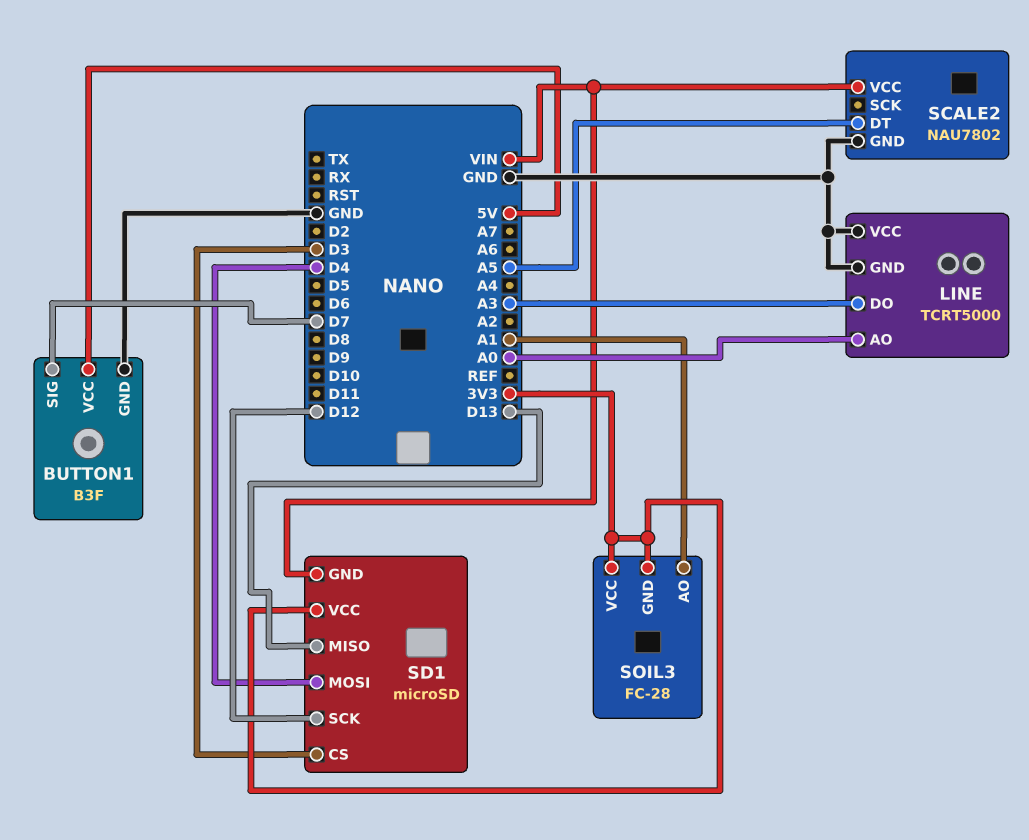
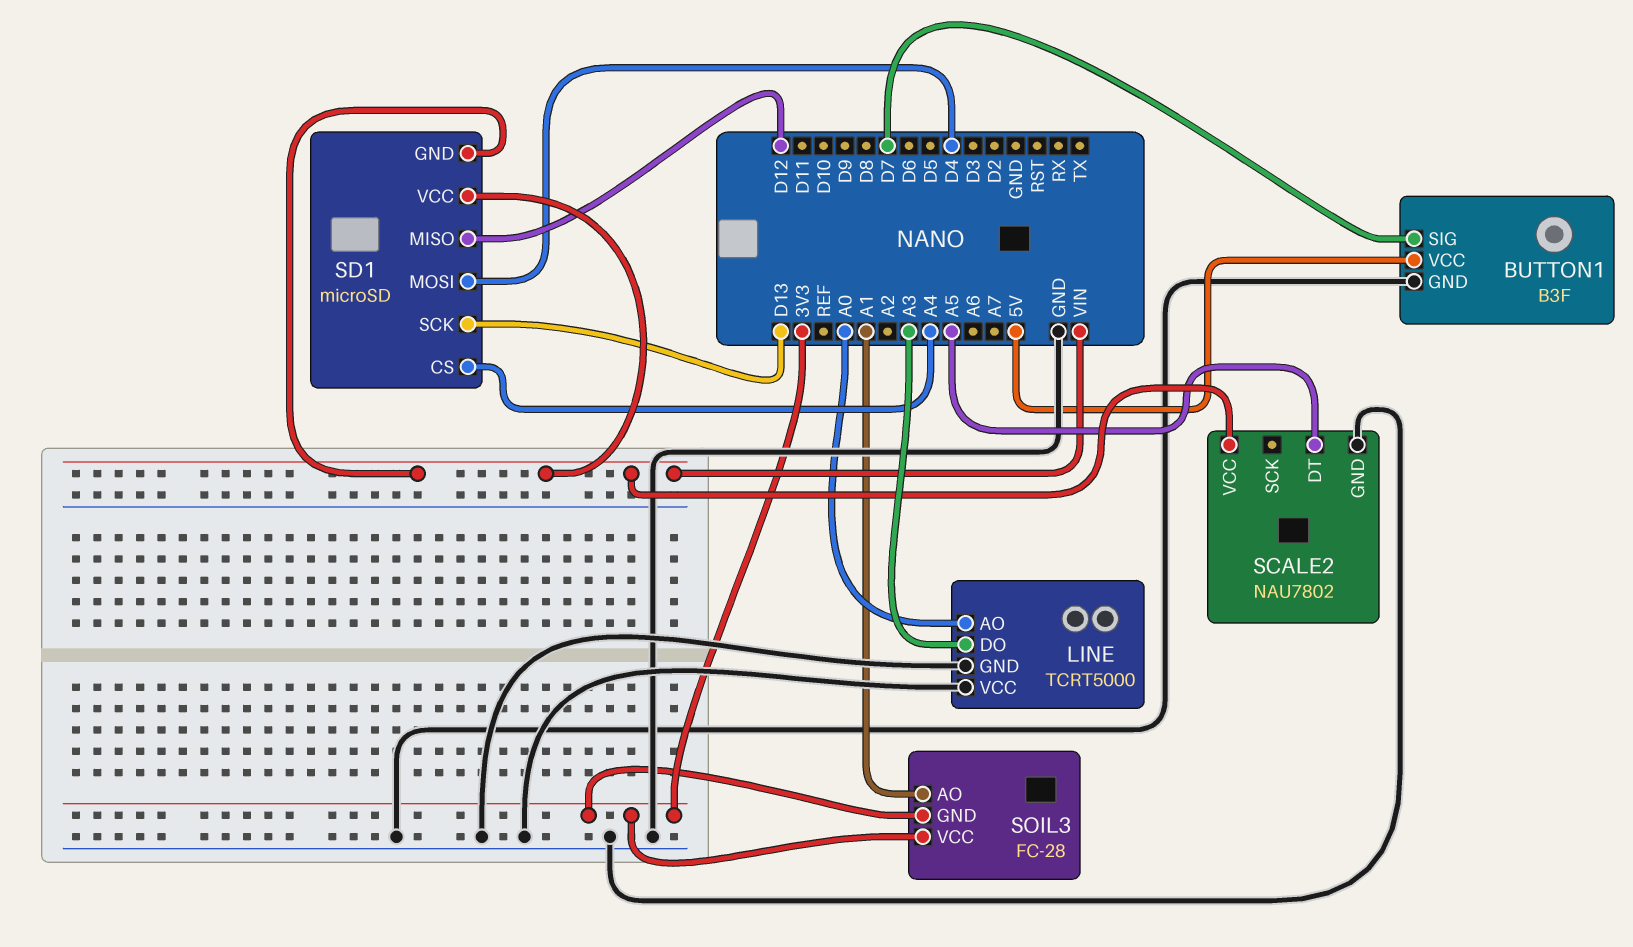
SD1 pin CS: D3 -> A4
SD1 pin MISO: D13 -> D12
SD1 pin SCK: D12 -> D13
SD1 pin VCC: 3V3 -> VIN

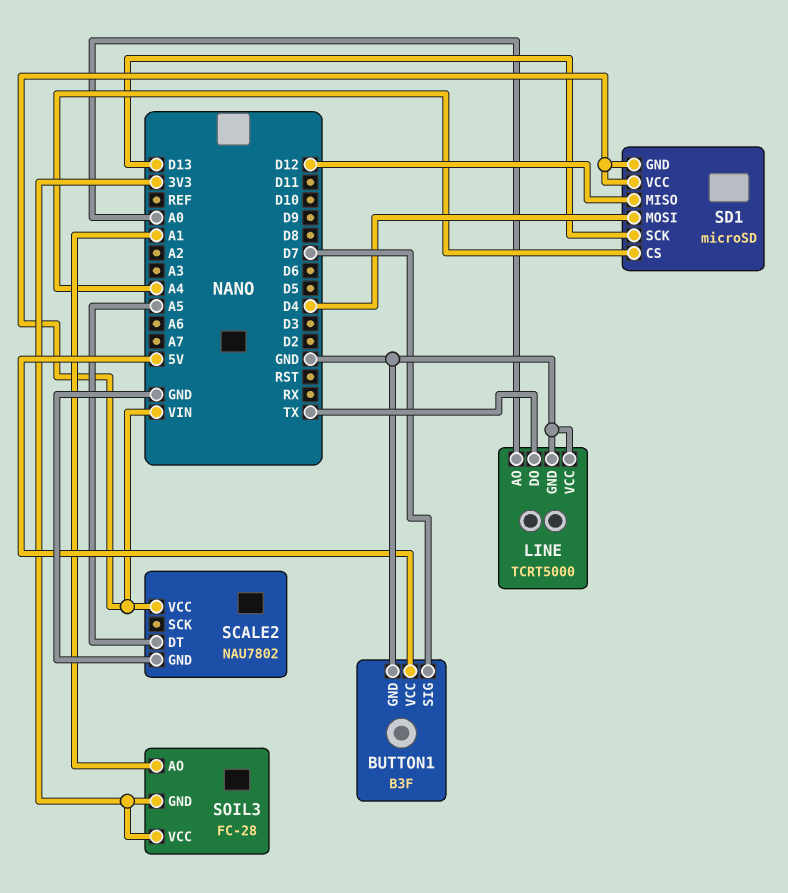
LINE pin DO: A3 -> TX

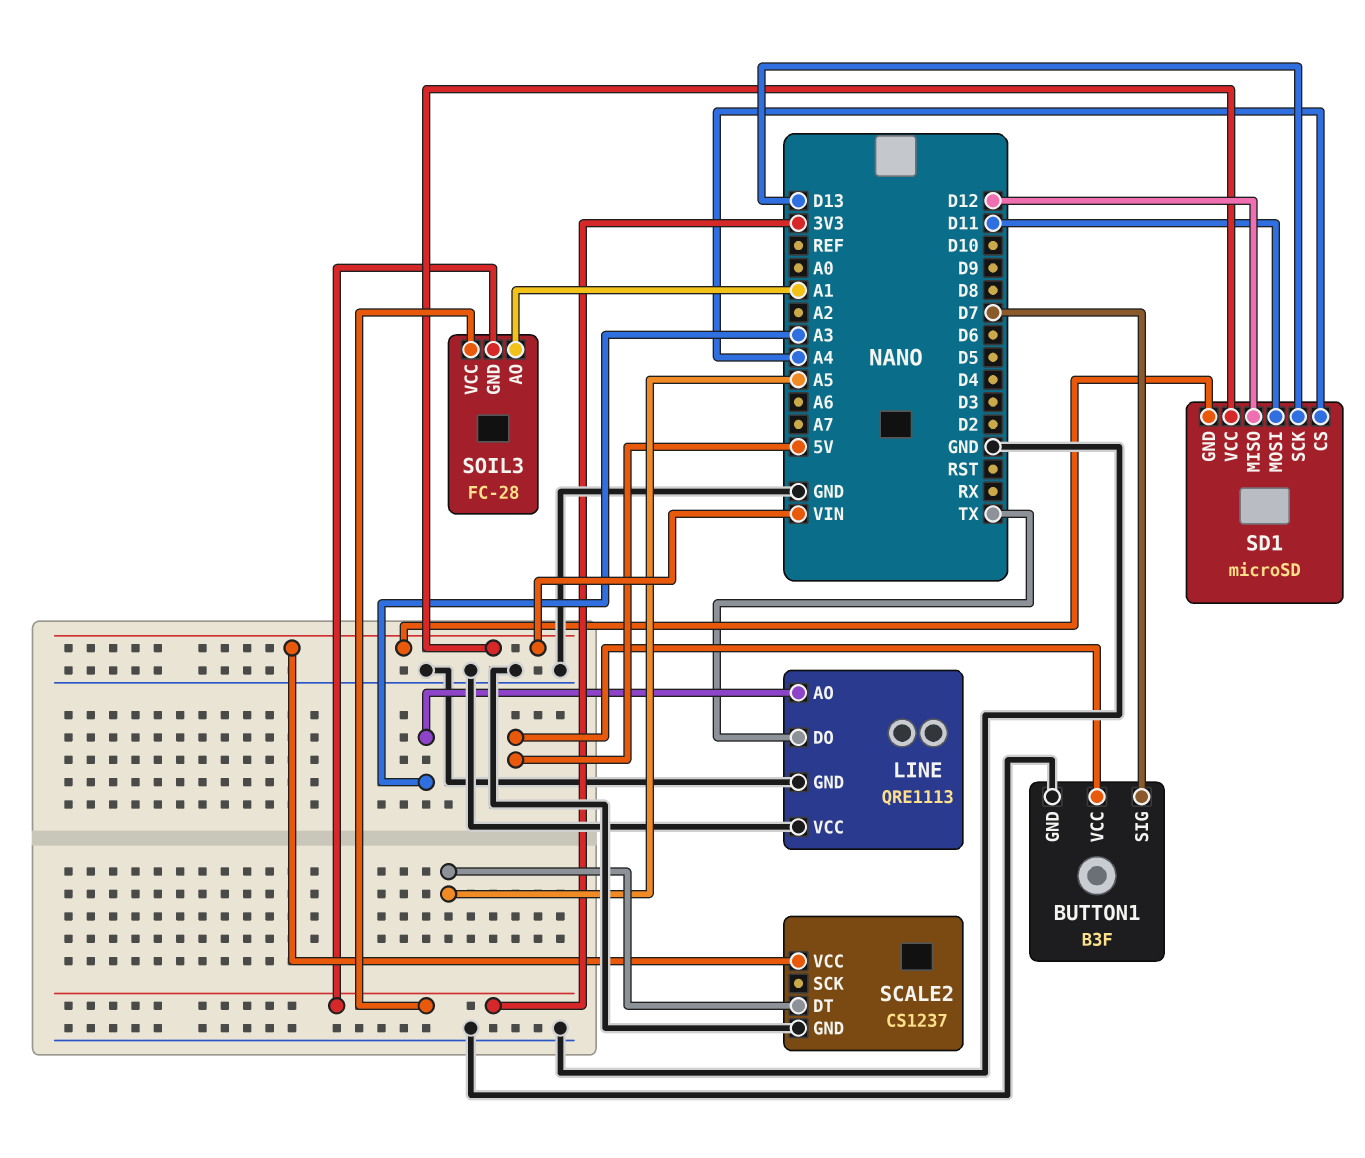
LINE: TCRT5000 -> QRE1113
LINE pin AO: A0 -> A3
SCALE2: NAU7802 -> CS1237
SD1 pin MOSI: D4 -> D11

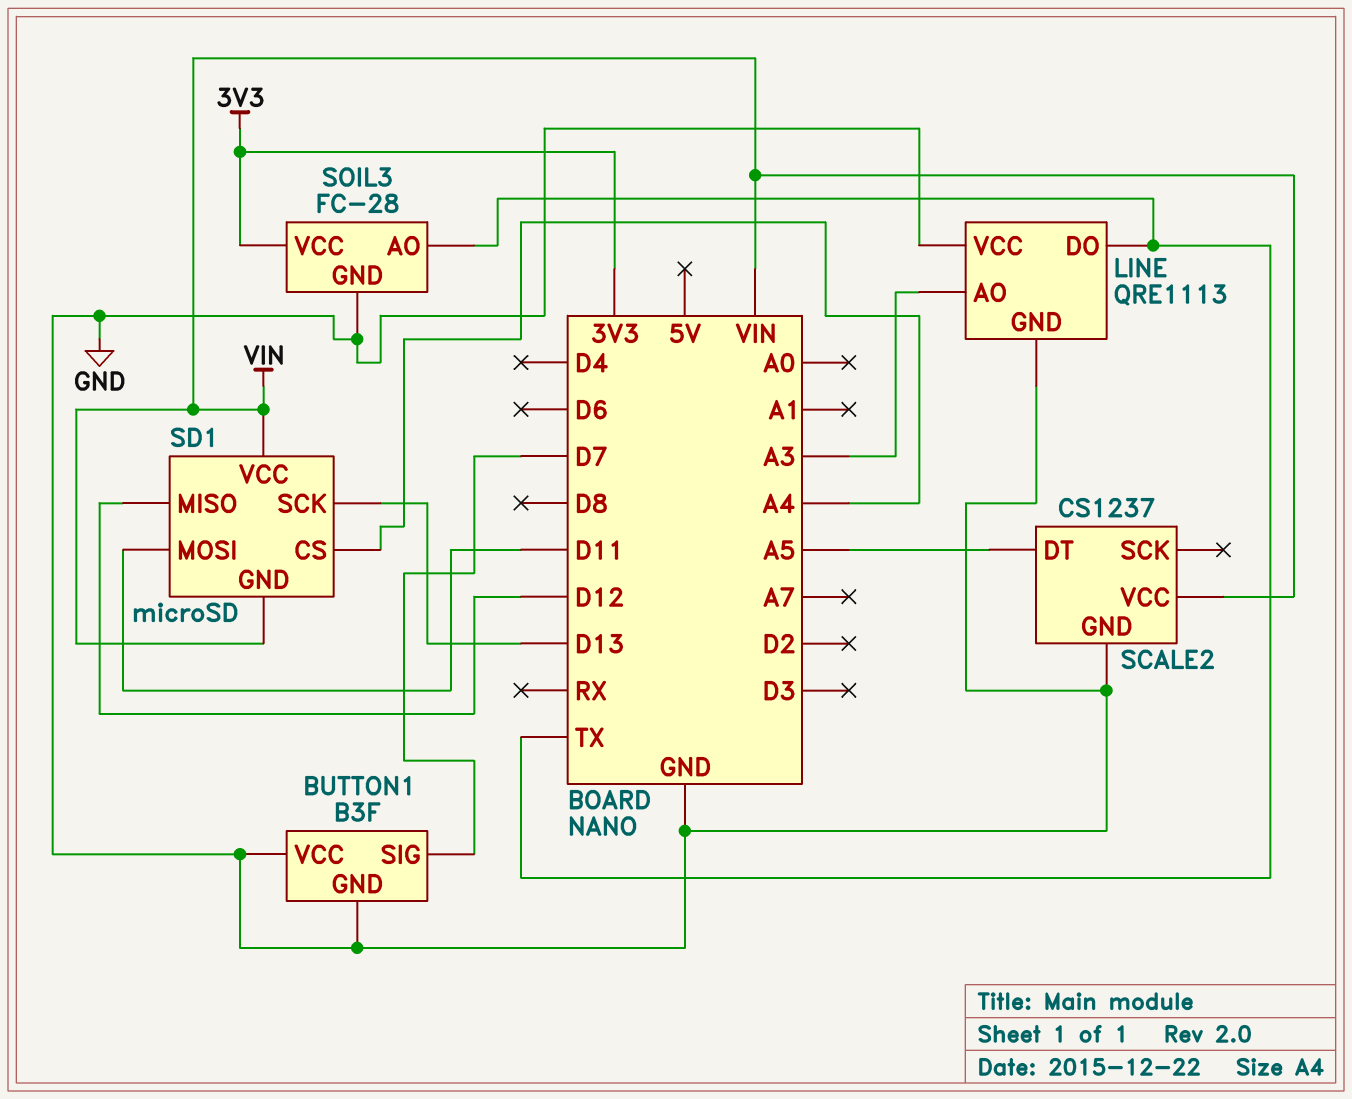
BUTTON1 pin VCC: 5V -> GND
SOIL3 pin AO: A1 -> TX
SOIL3 pin GND: 3V3 -> GND

